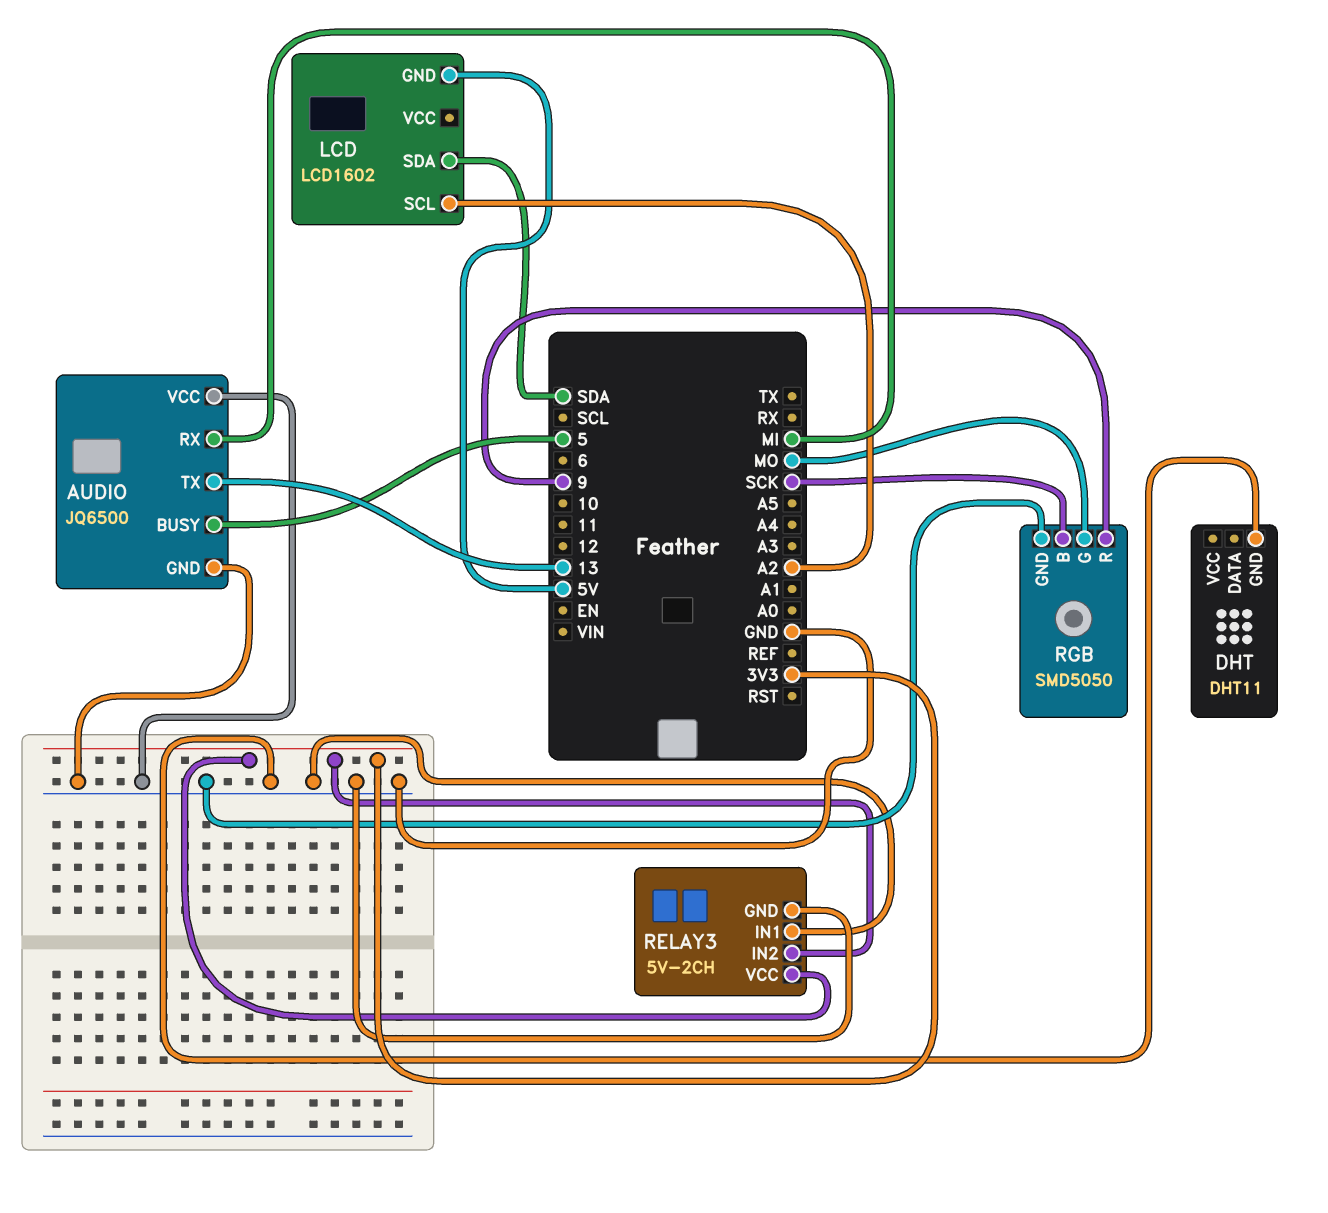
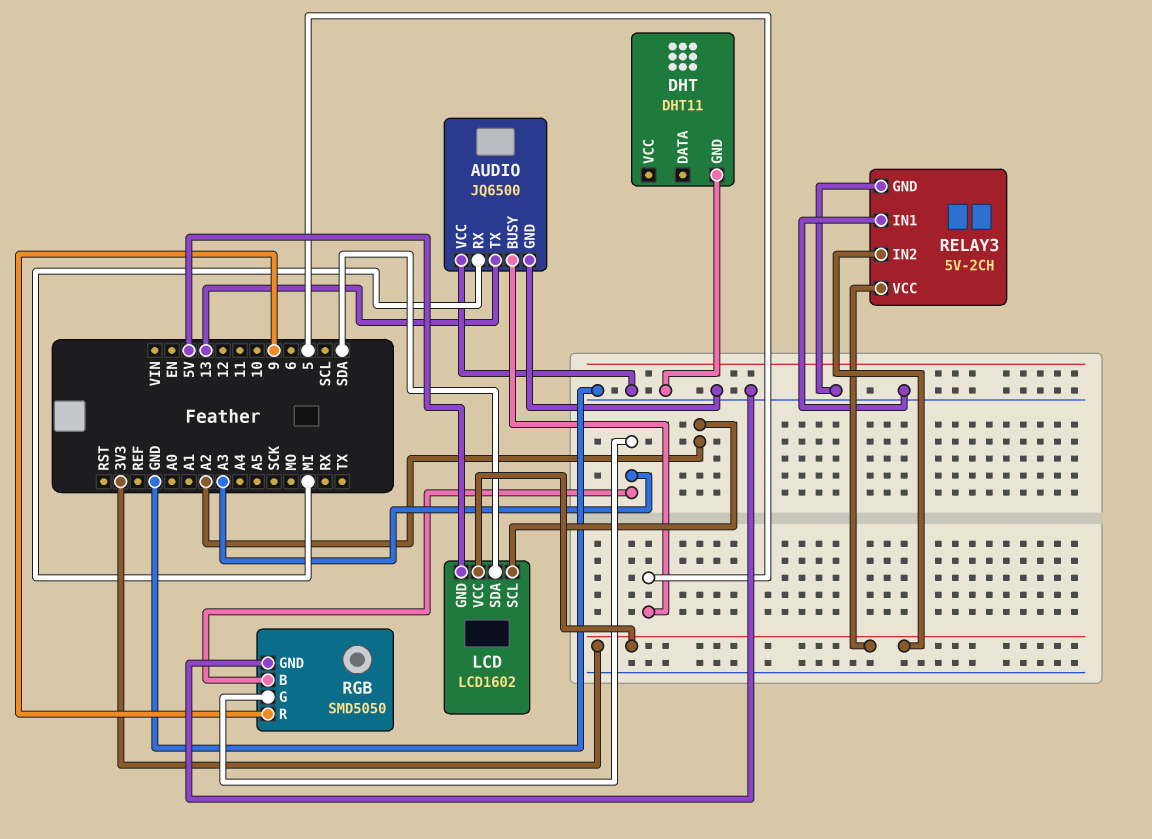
LCD pin VCC: none -> 3V3
RGB pin B: SCK -> A3
RGB pin G: MO -> A3

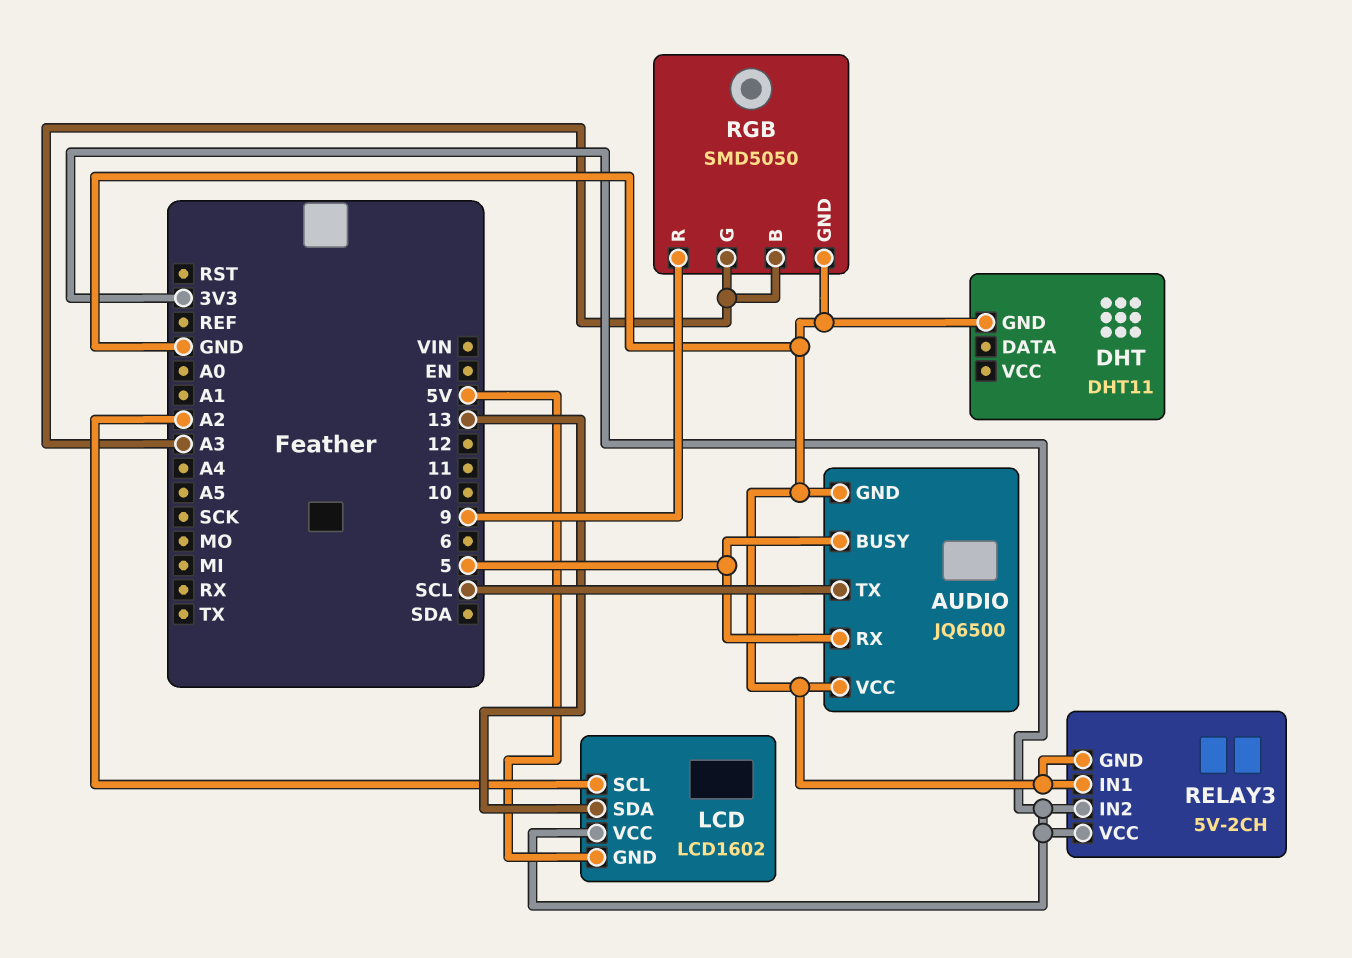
AUDIO pin RX: MI -> 5
AUDIO pin TX: 13 -> SCL
LCD pin SDA: SDA -> 13

